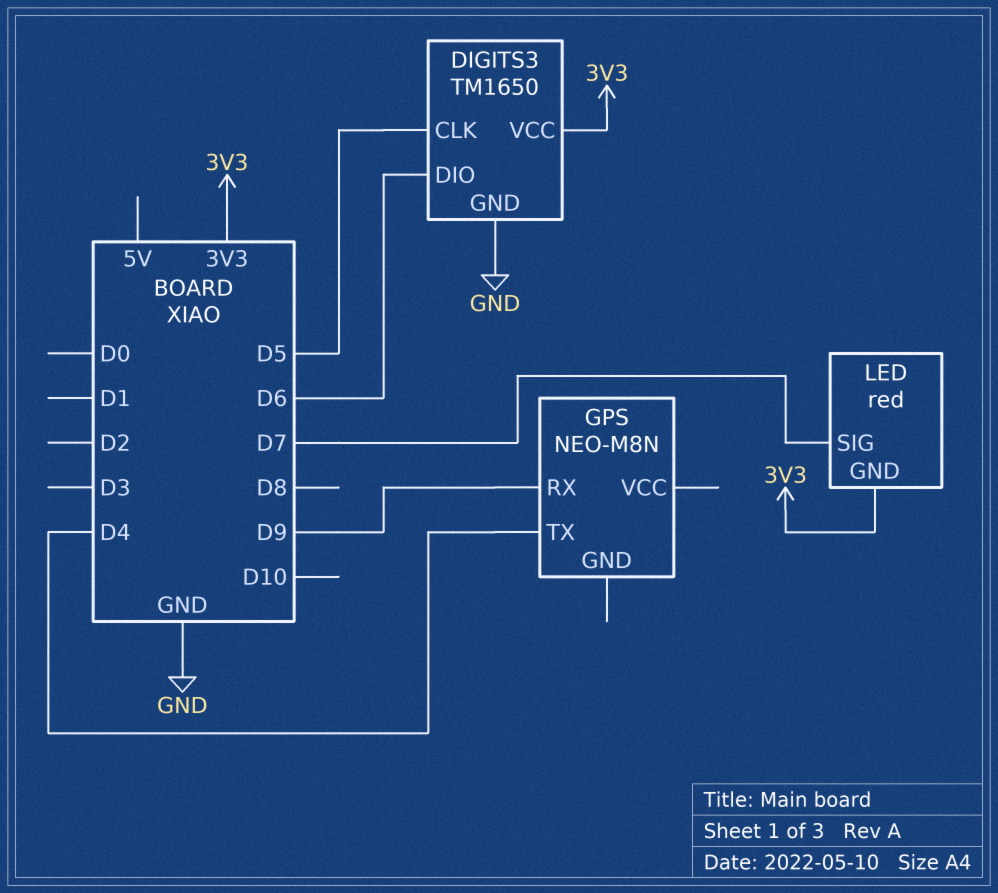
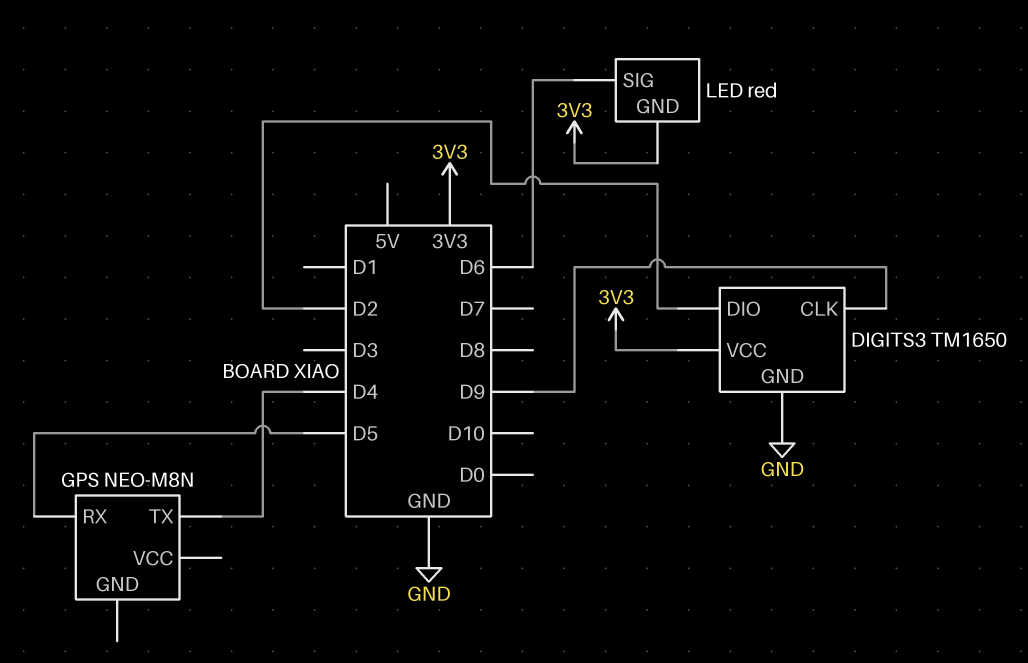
DIGITS3 pin CLK: D5 -> D9
DIGITS3 pin DIO: D6 -> D2
GPS pin RX: D9 -> D5
LED pin SIG: D7 -> D6

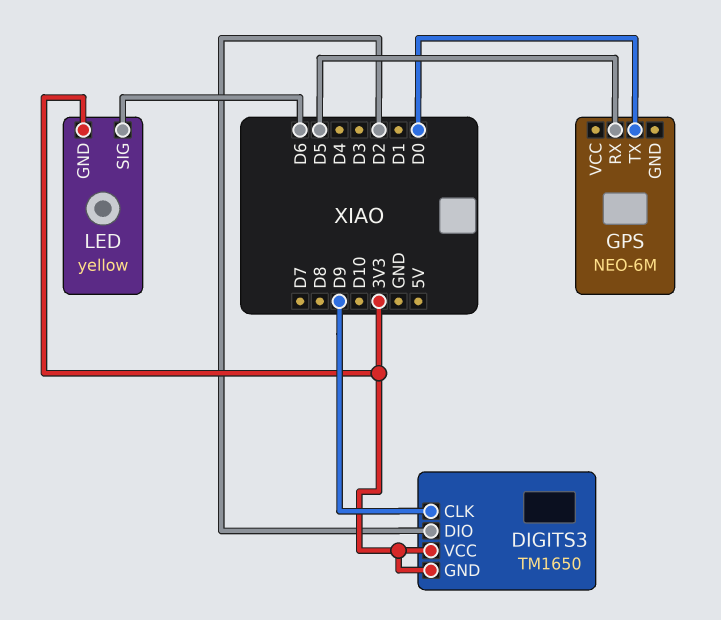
DIGITS3 pin GND: GND -> 3V3
GPS: NEO-M8N -> NEO-6M
GPS pin TX: D4 -> D0
LED: red -> yellow

